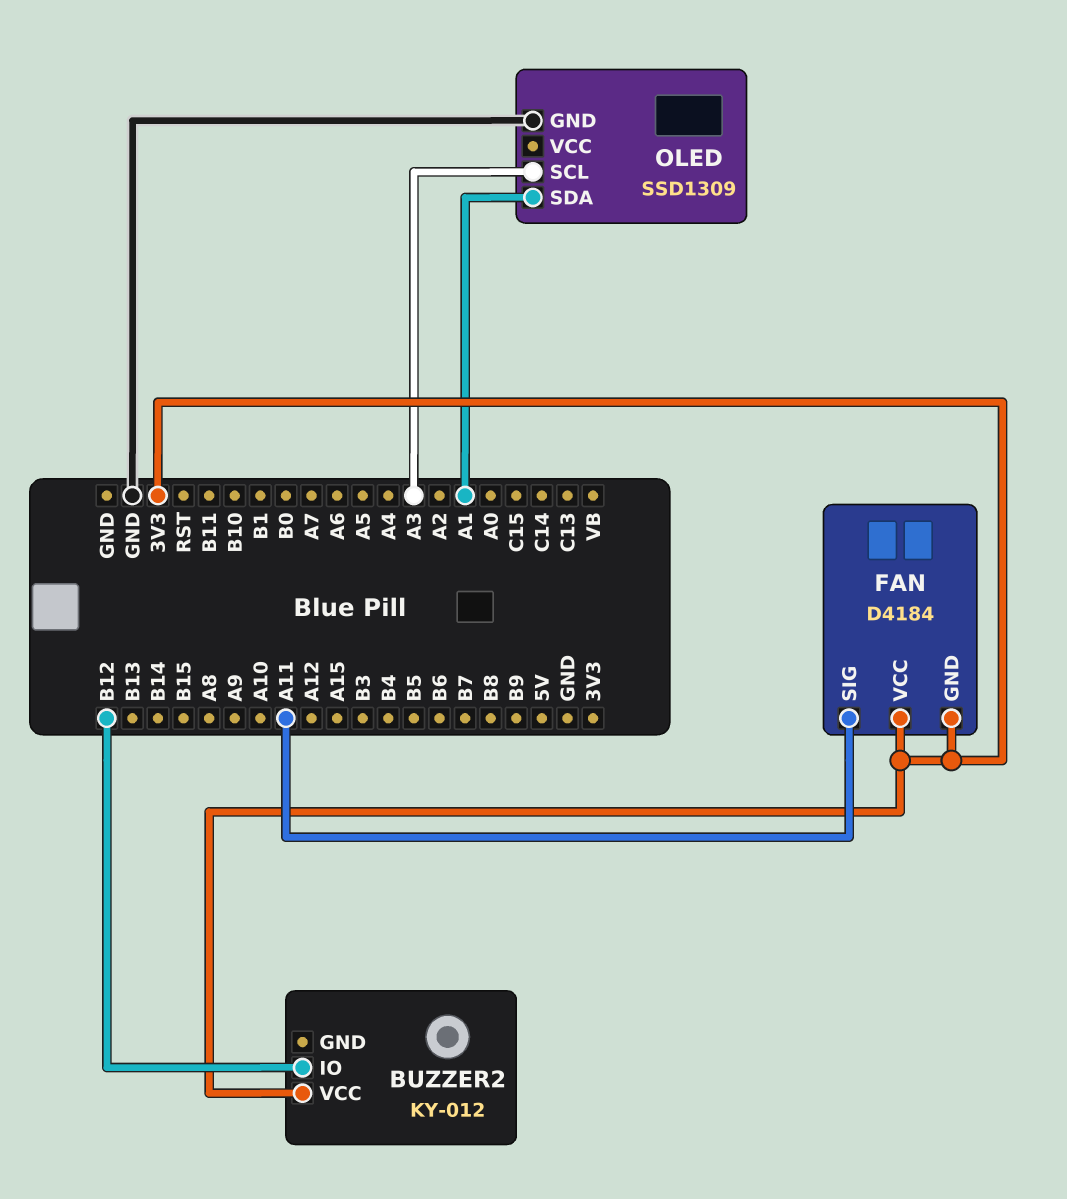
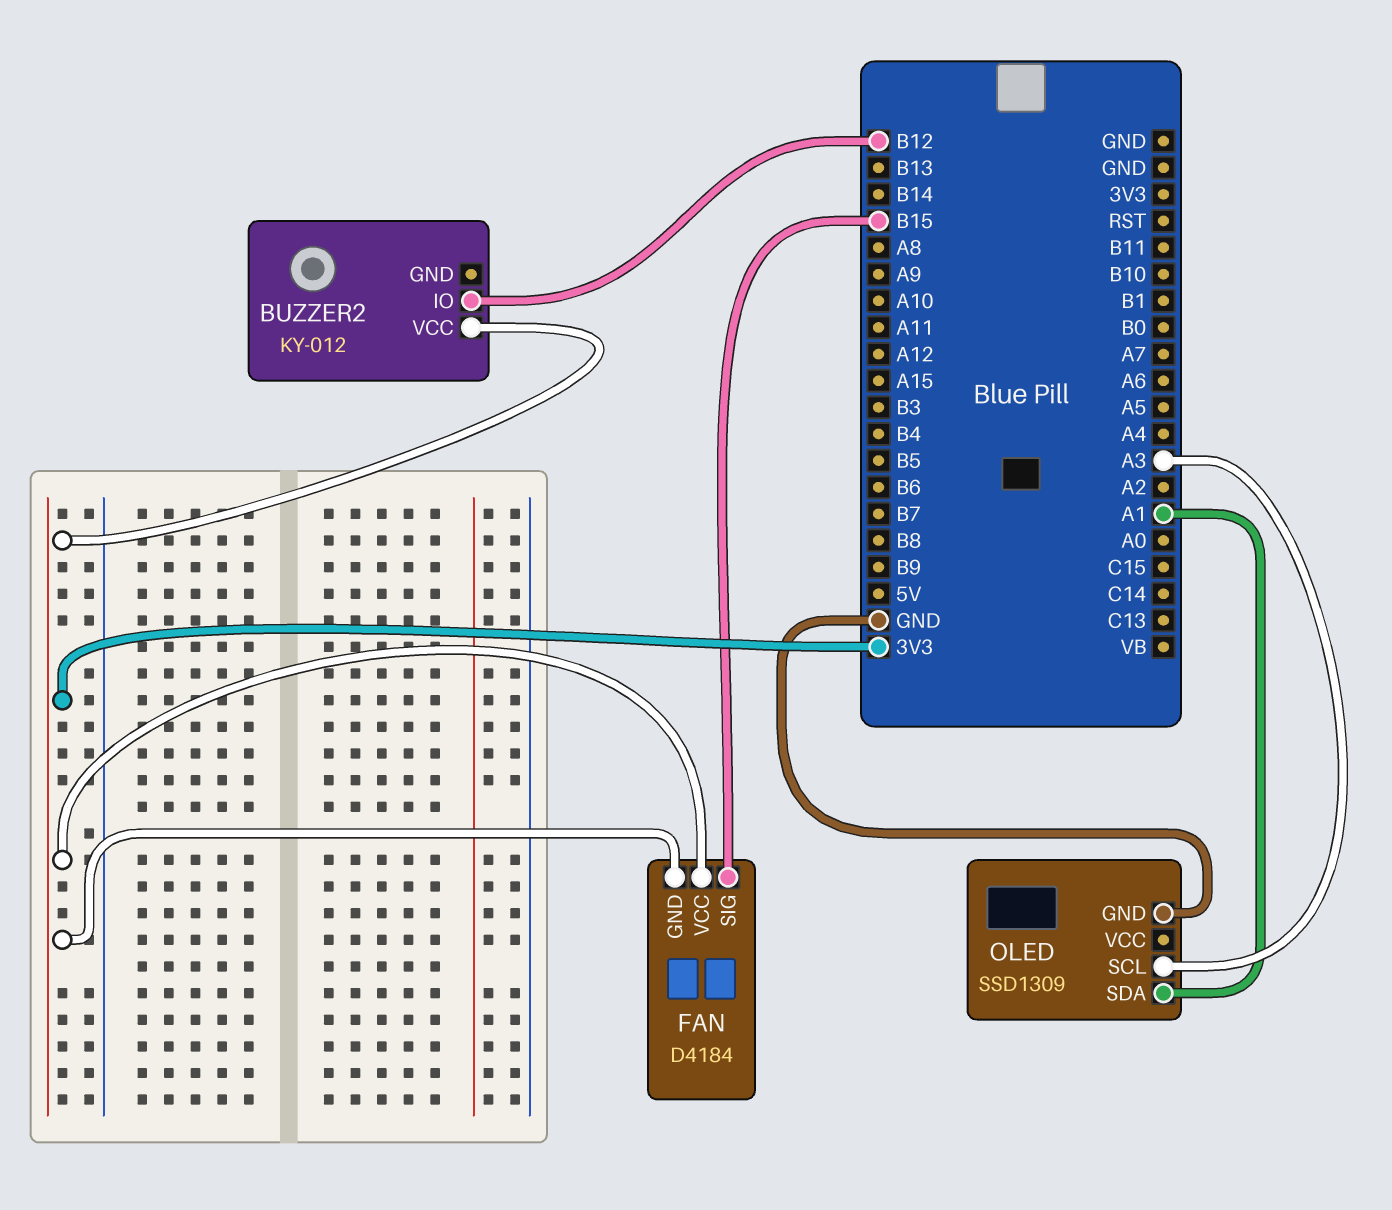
FAN pin SIG: A11 -> B15

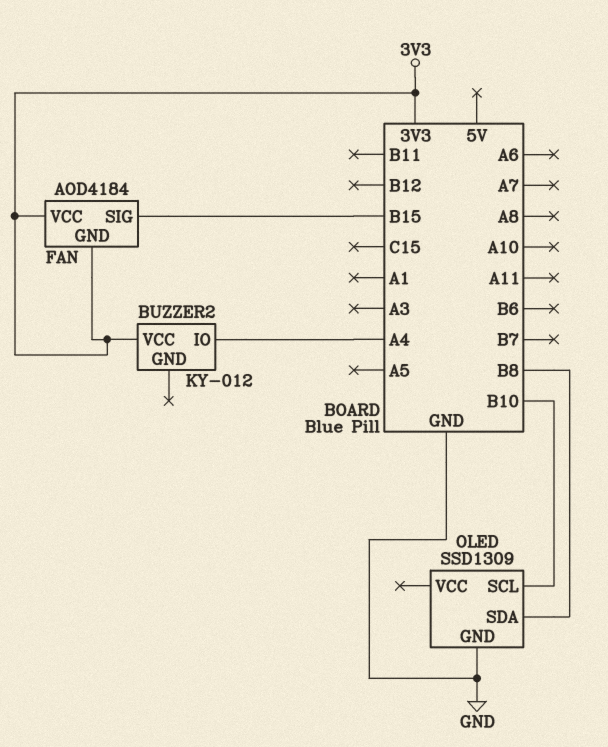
BUZZER2 pin IO: B12 -> A4
FAN: D4184 -> AOD4184
OLED pin SCL: A3 -> B10
OLED pin SDA: A1 -> B8

